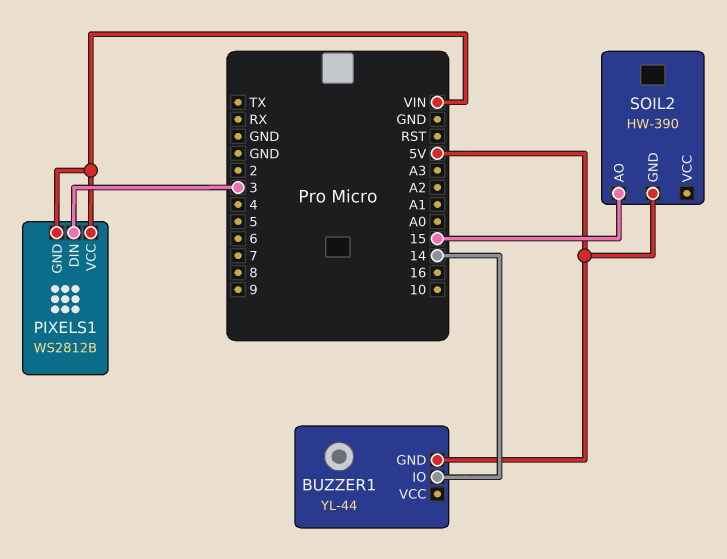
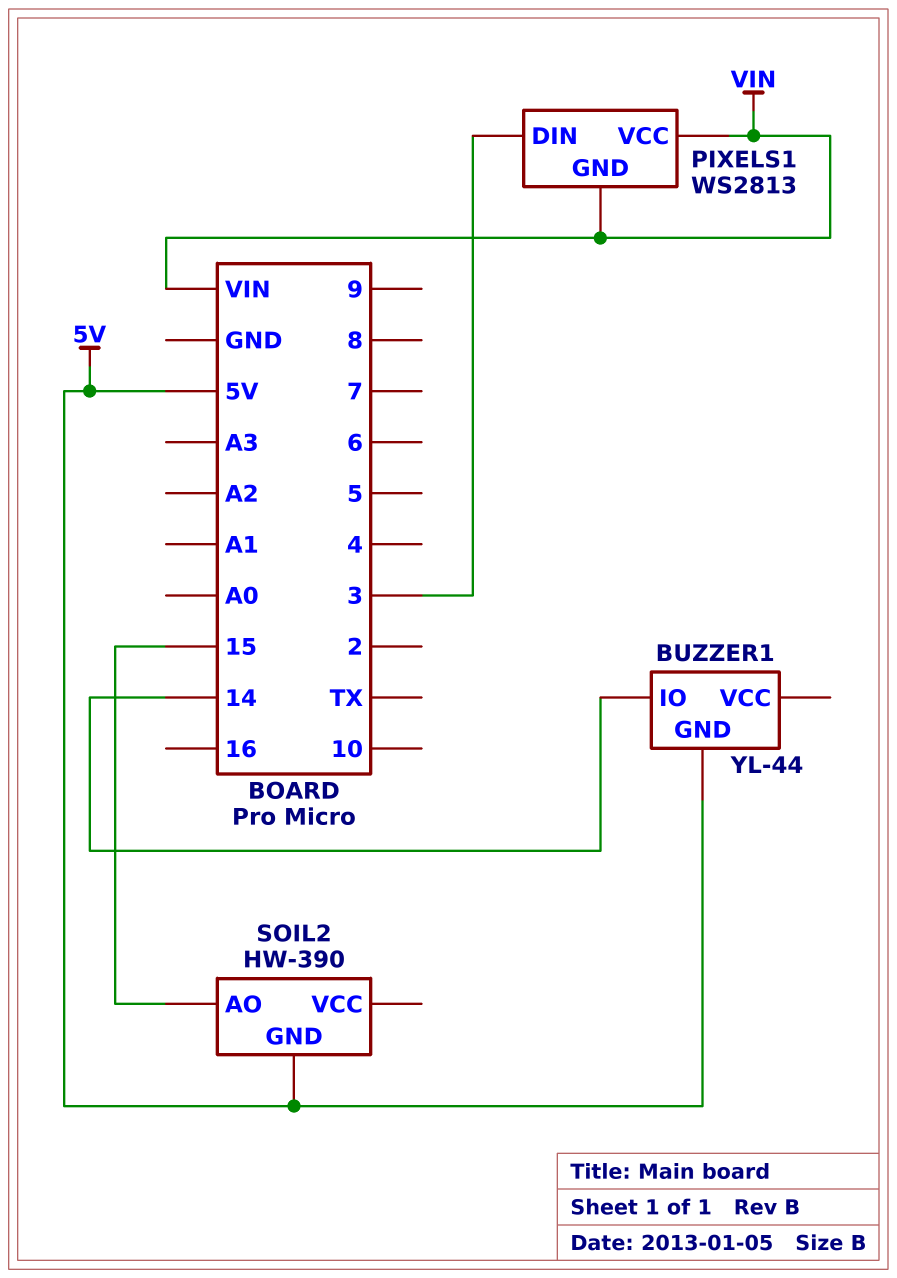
PIXELS1: WS2812B -> WS2813

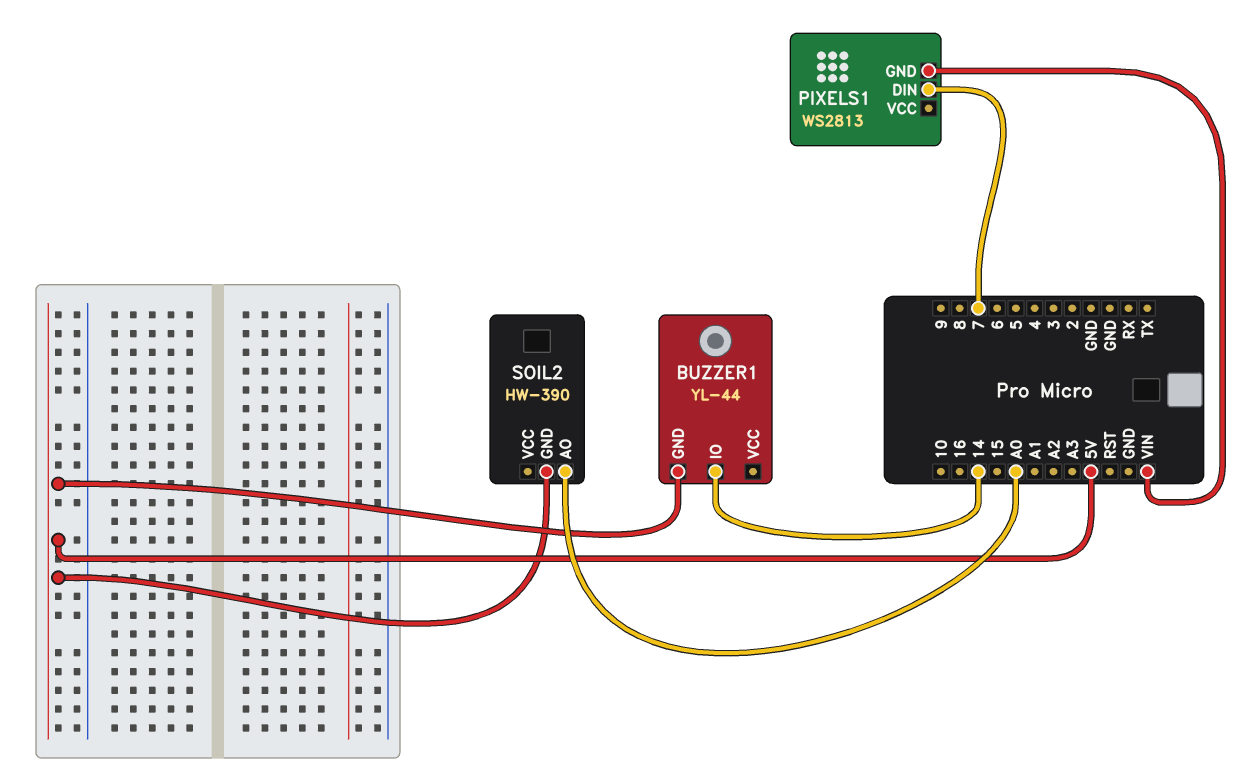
PIXELS1 pin DIN: 3 -> 7
PIXELS1 pin VCC: VIN -> none
SOIL2 pin AO: 15 -> A0

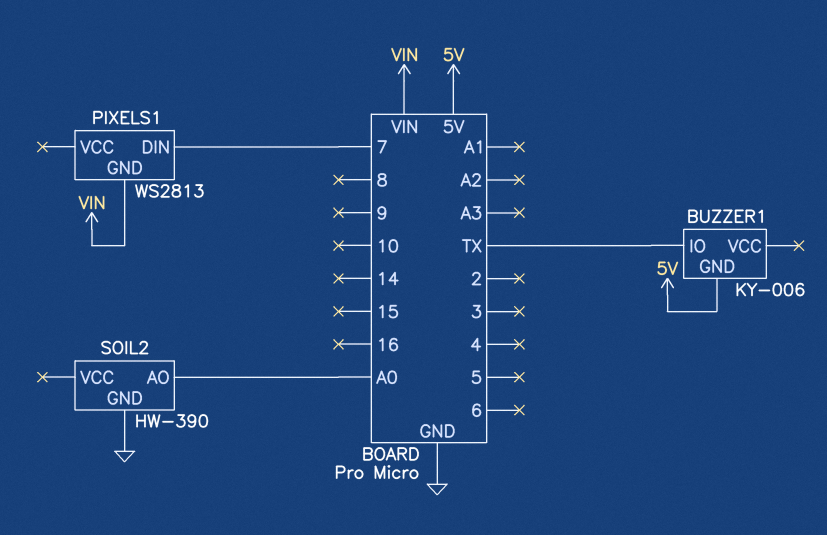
BUZZER1: YL-44 -> KY-006
BUZZER1 pin IO: 14 -> TX
SOIL2 pin GND: 5V -> GND

